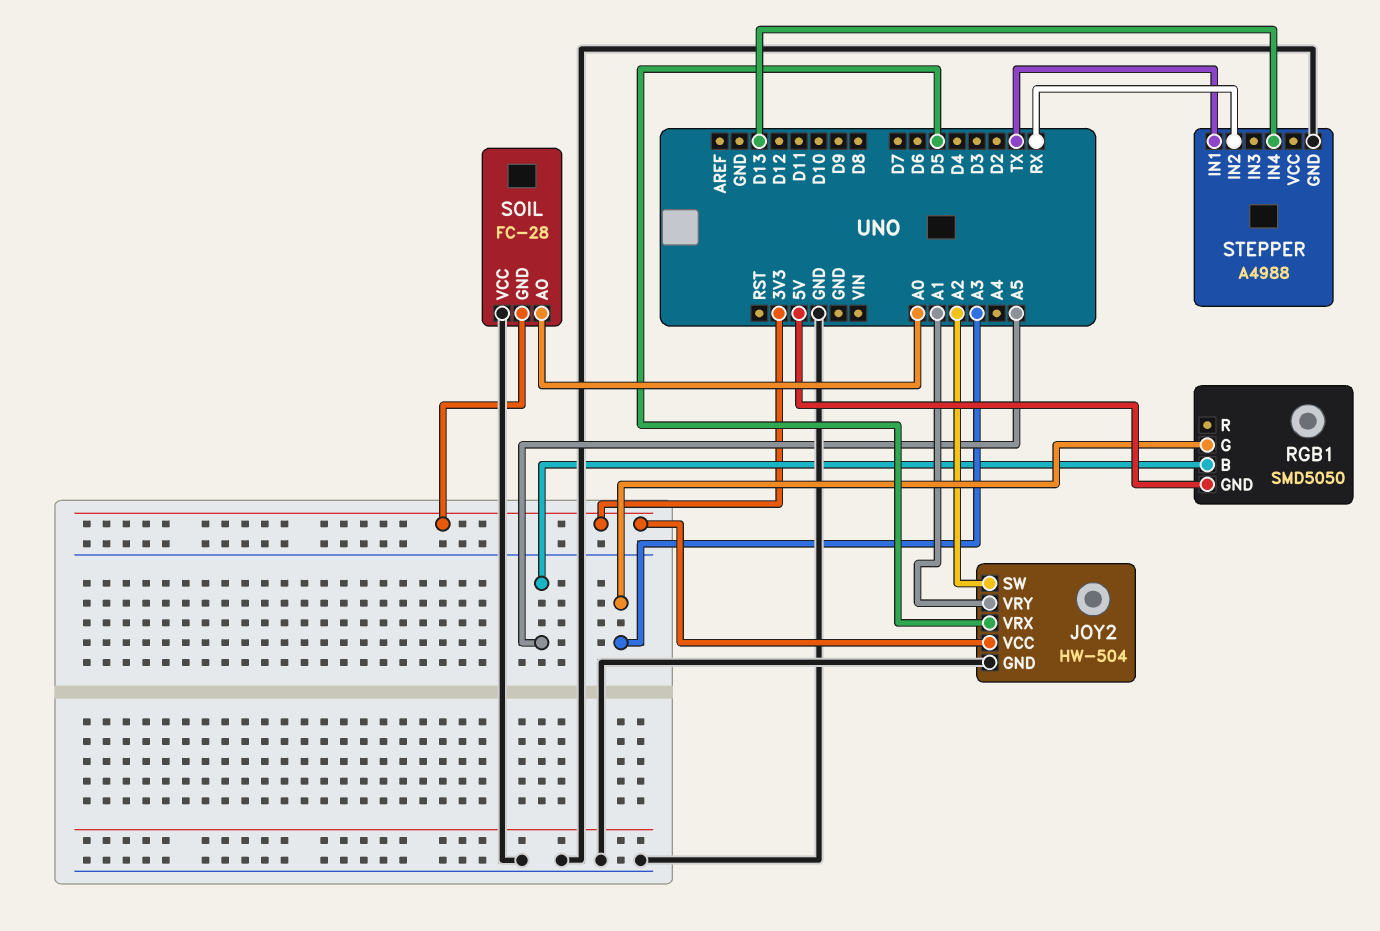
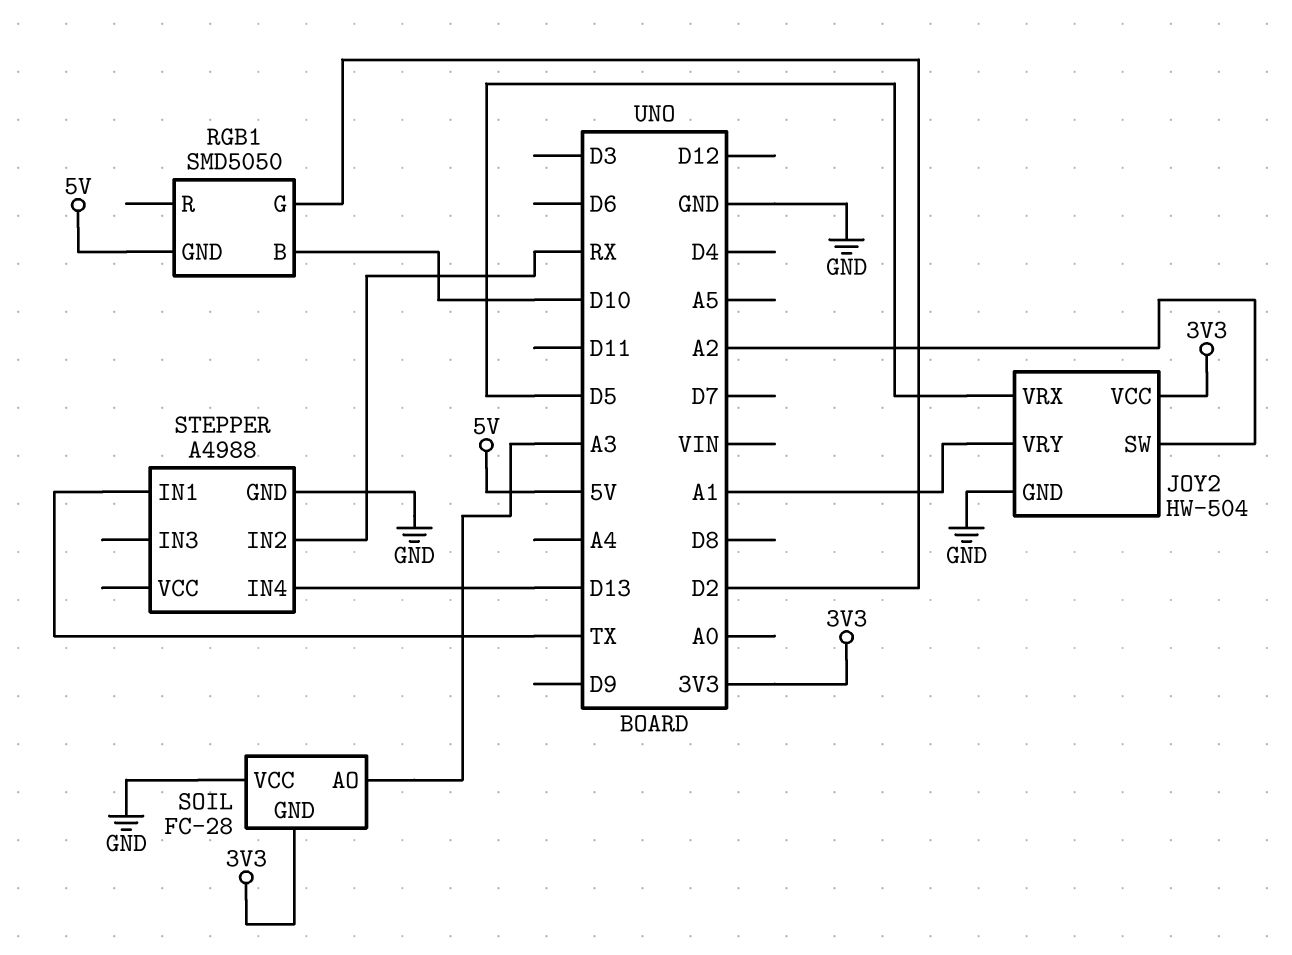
RGB1 pin B: A5 -> D10
RGB1 pin G: A3 -> D2
SOIL pin AO: A0 -> A3

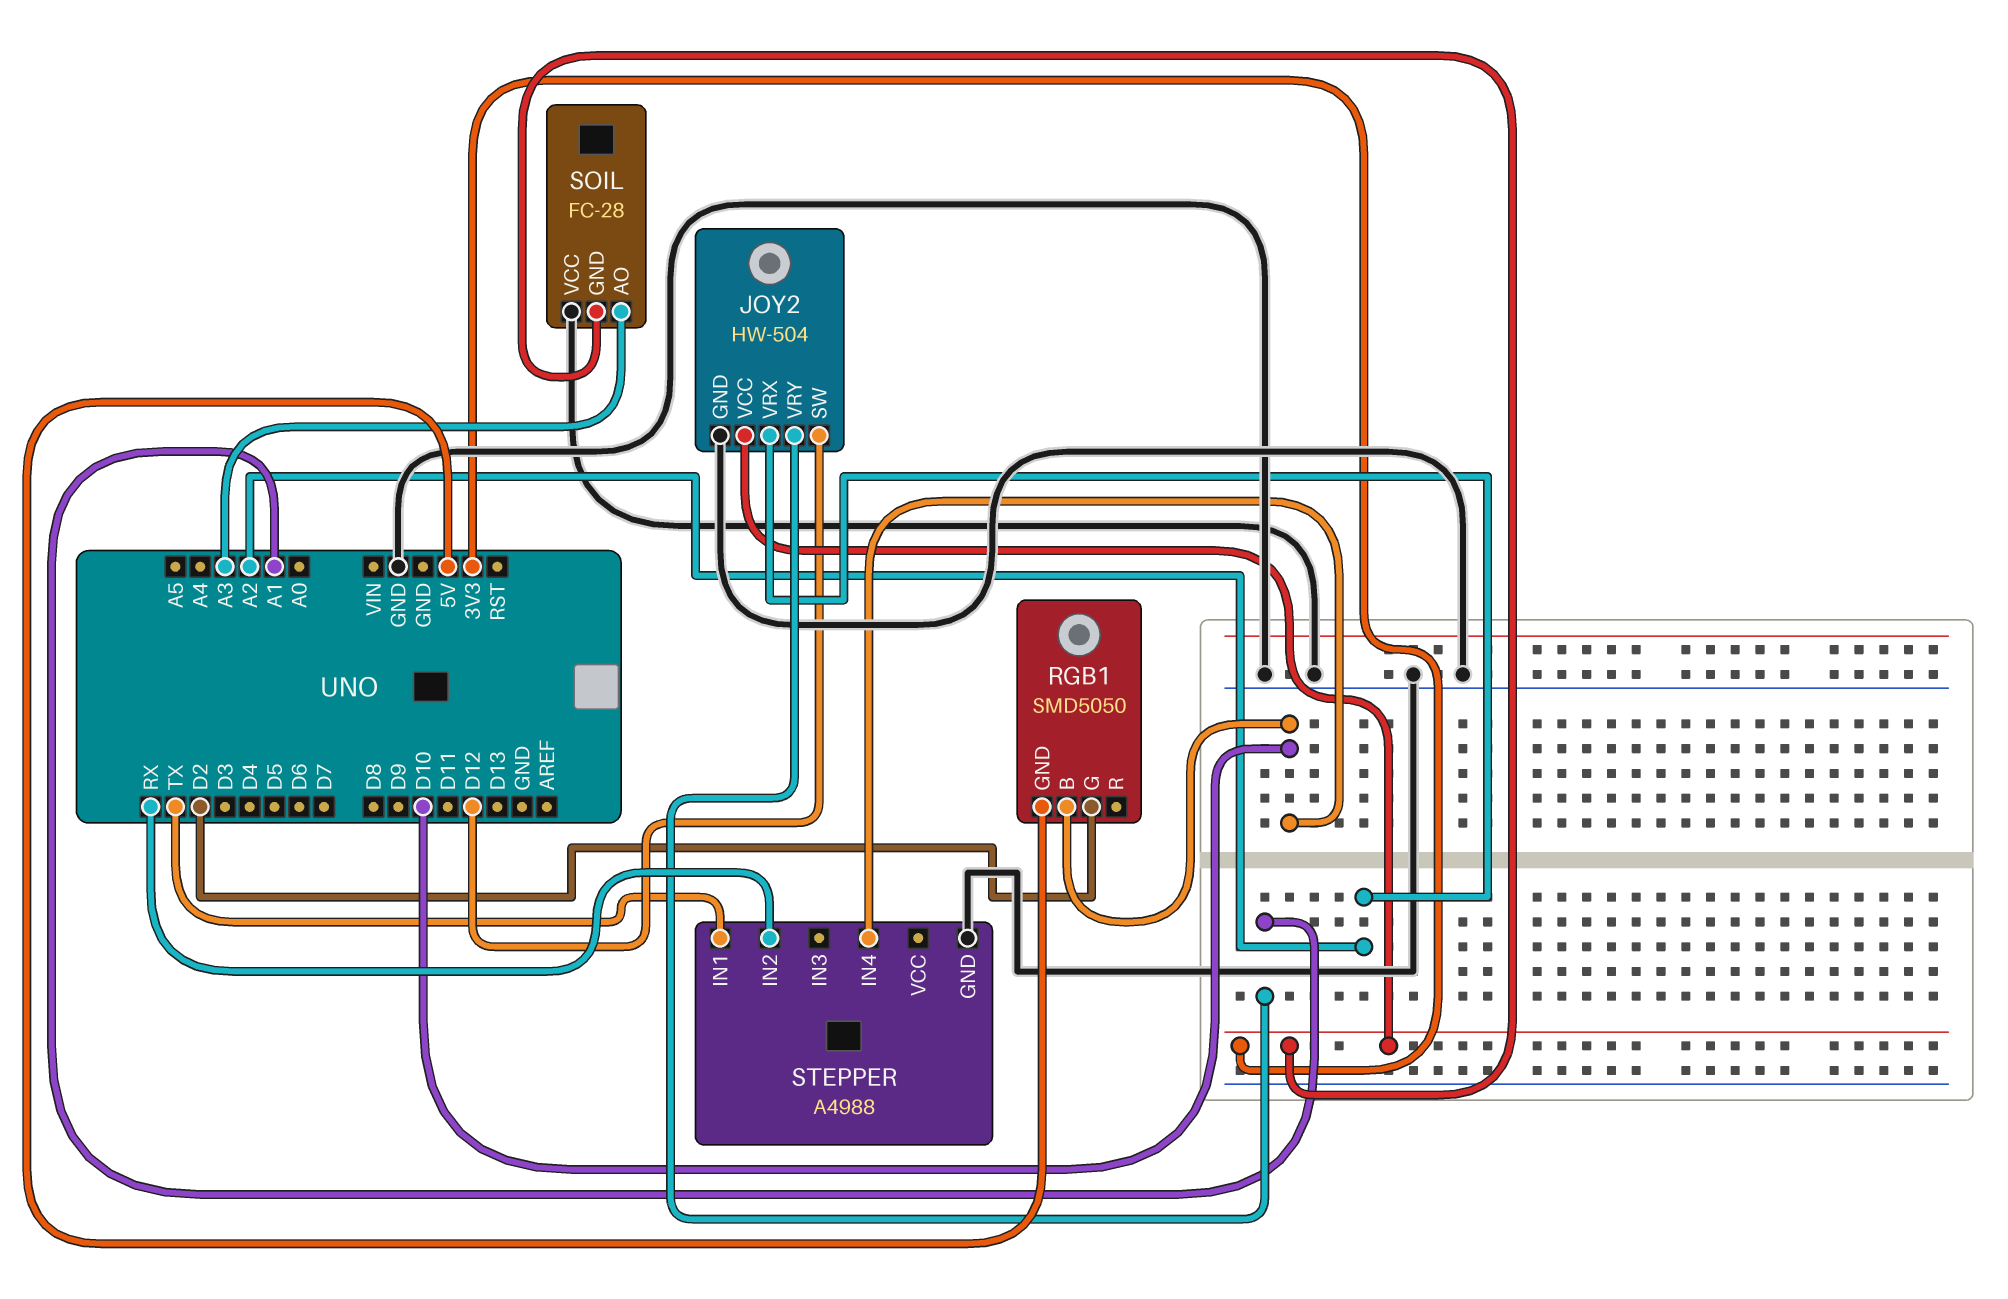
JOY2 pin SW: A2 -> D12
JOY2 pin VRX: D5 -> A2
STEPPER pin IN4: D13 -> D10

